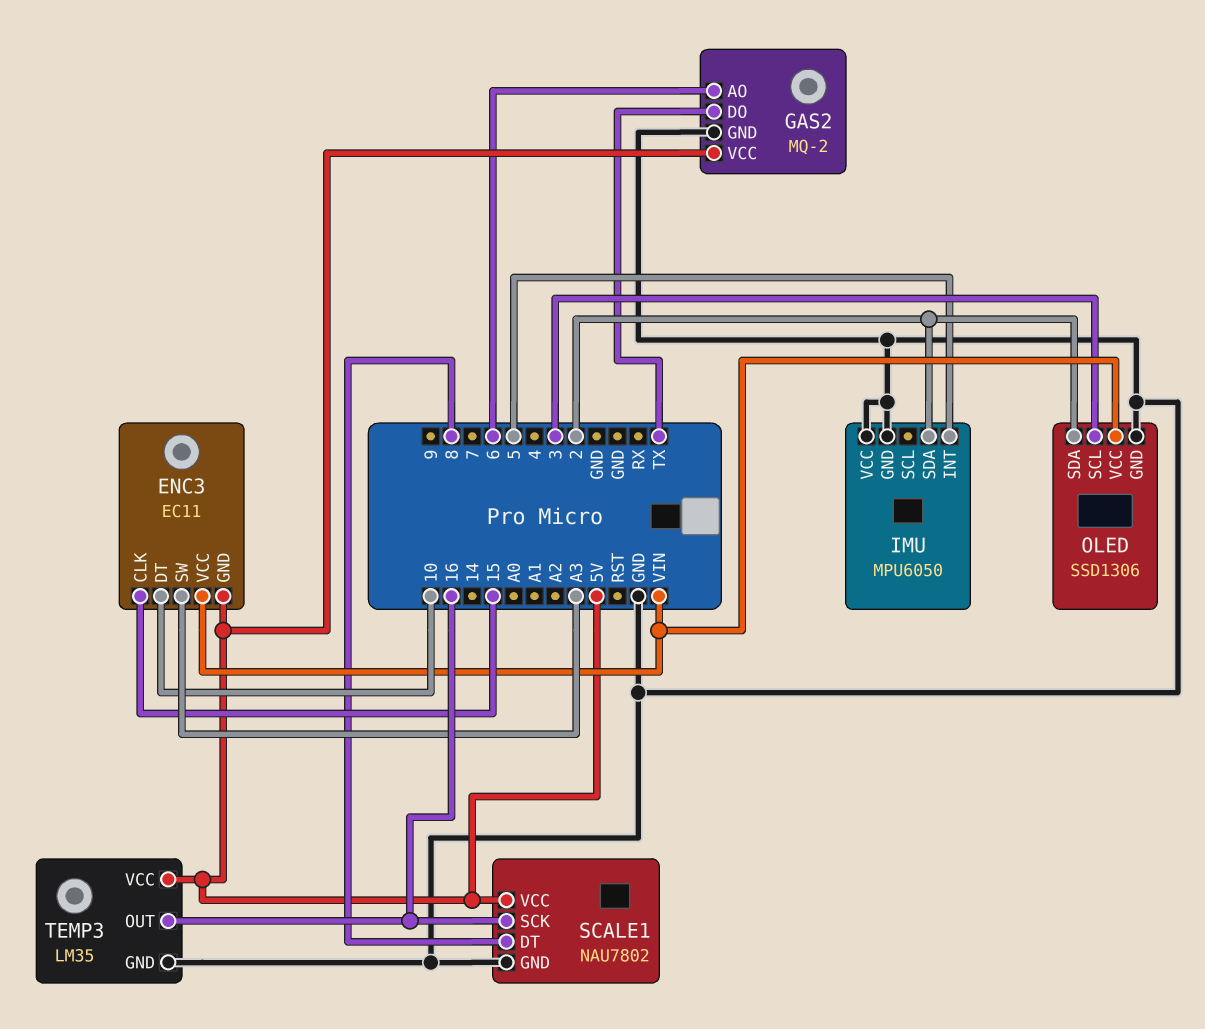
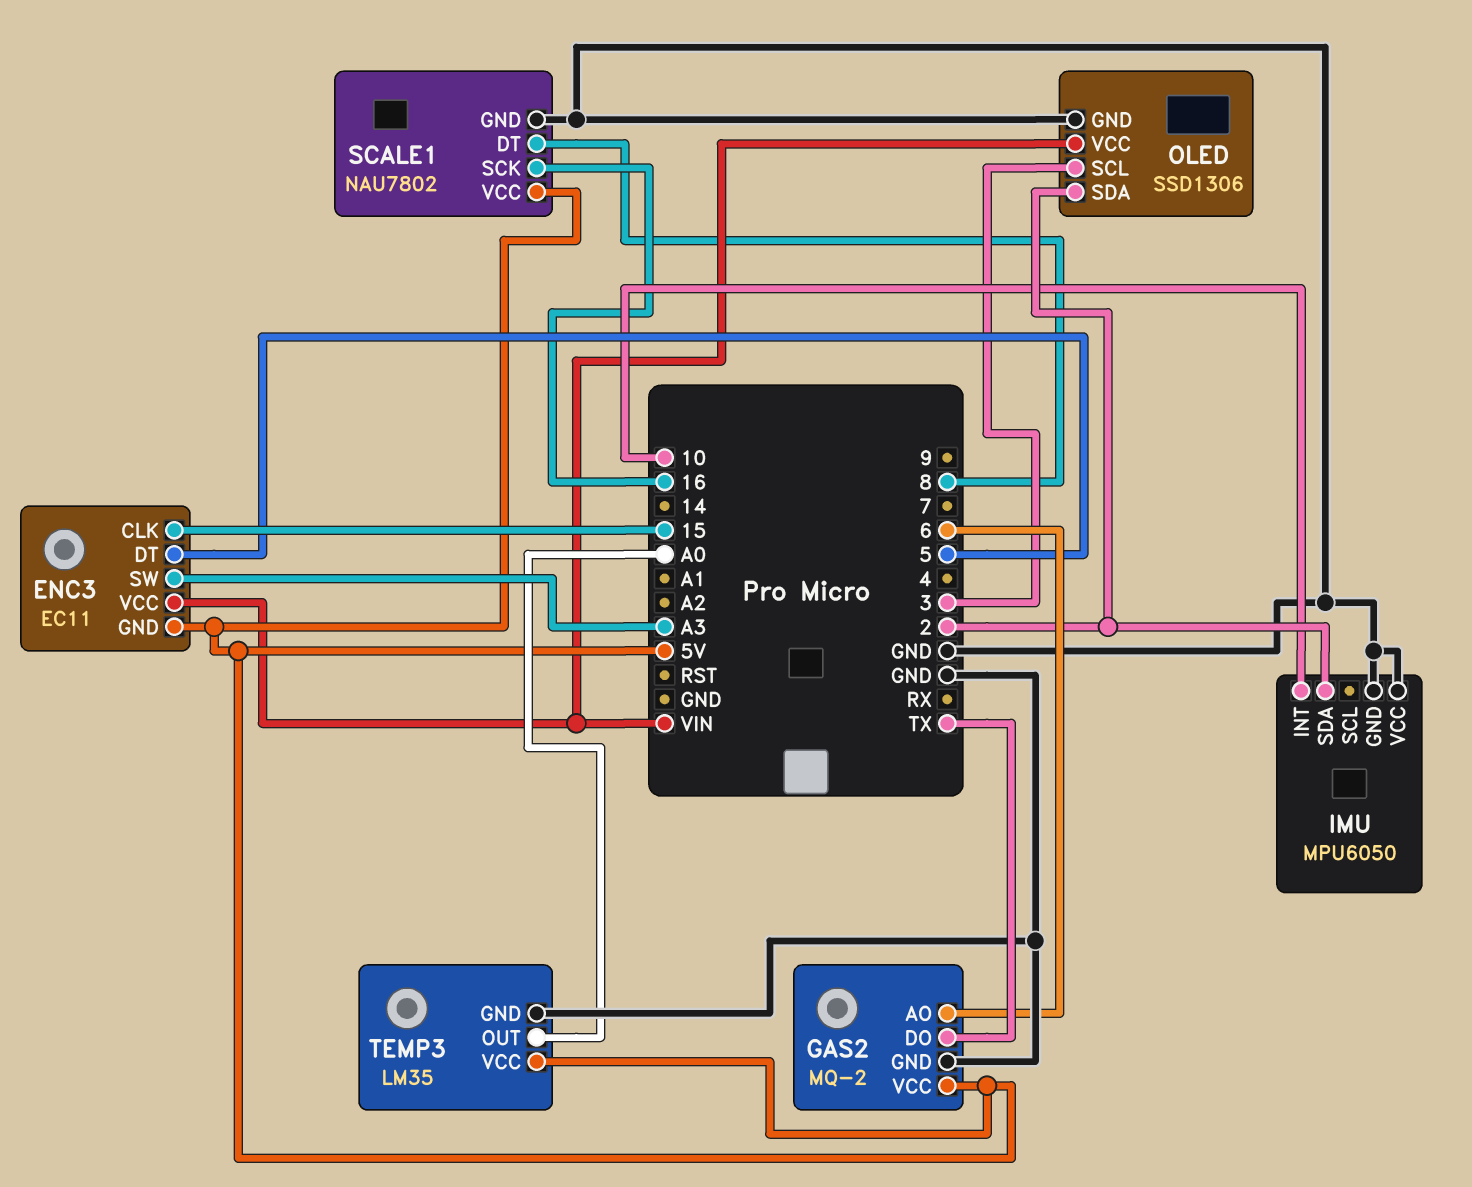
ENC3 pin DT: 10 -> 5
IMU pin INT: 5 -> 10
TEMP3 pin OUT: 16 -> A0

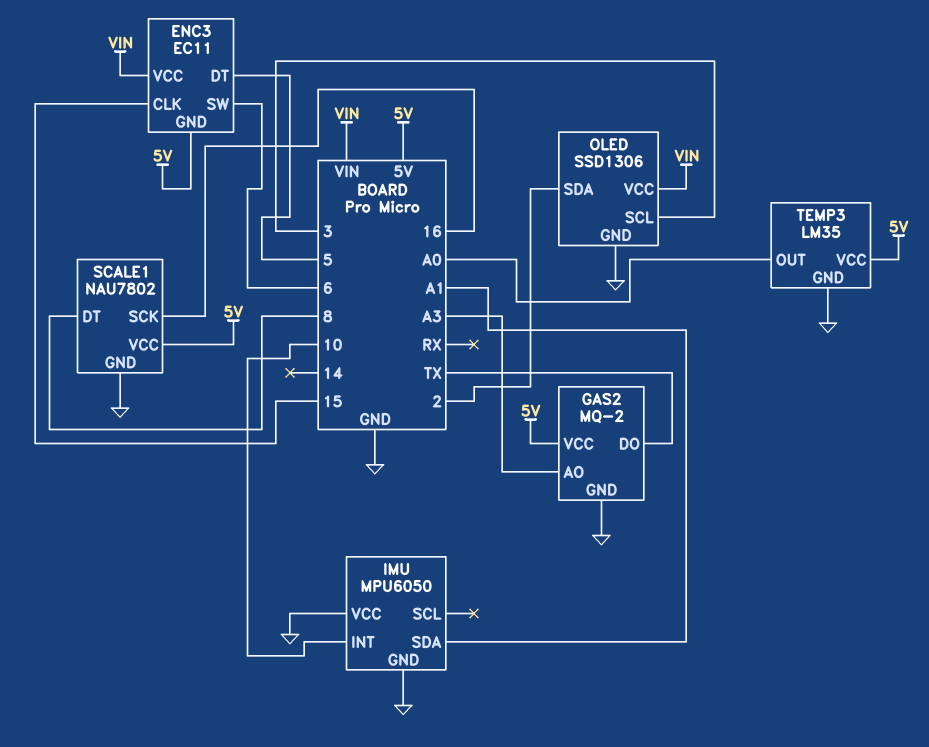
ENC3 pin SW: A3 -> 6
GAS2 pin AO: 6 -> A3
IMU pin SDA: 2 -> A1

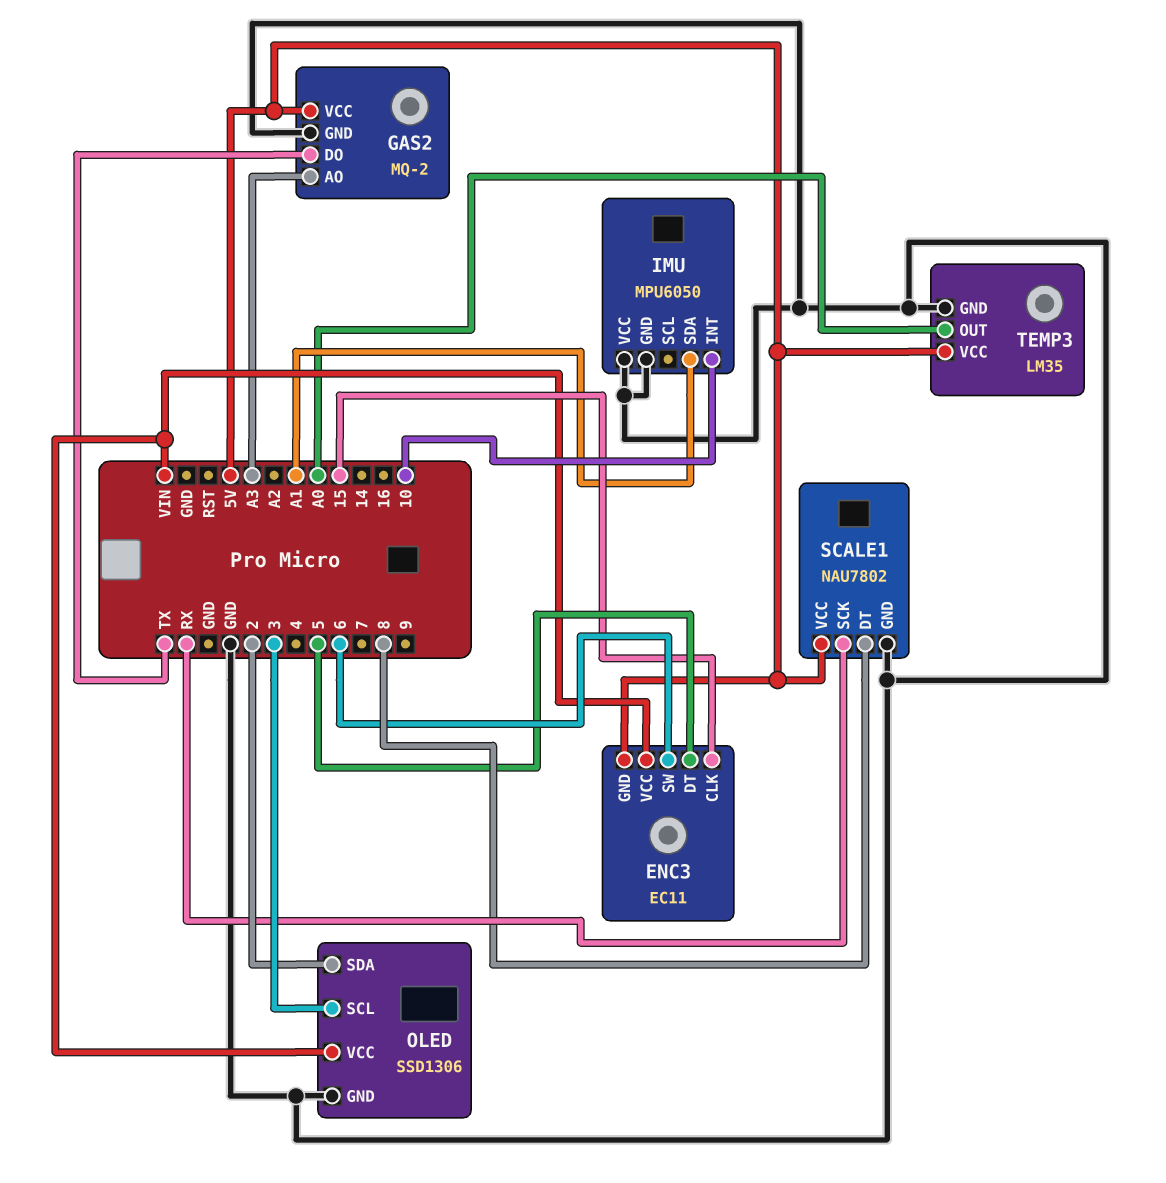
SCALE1 pin SCK: 16 -> RX

